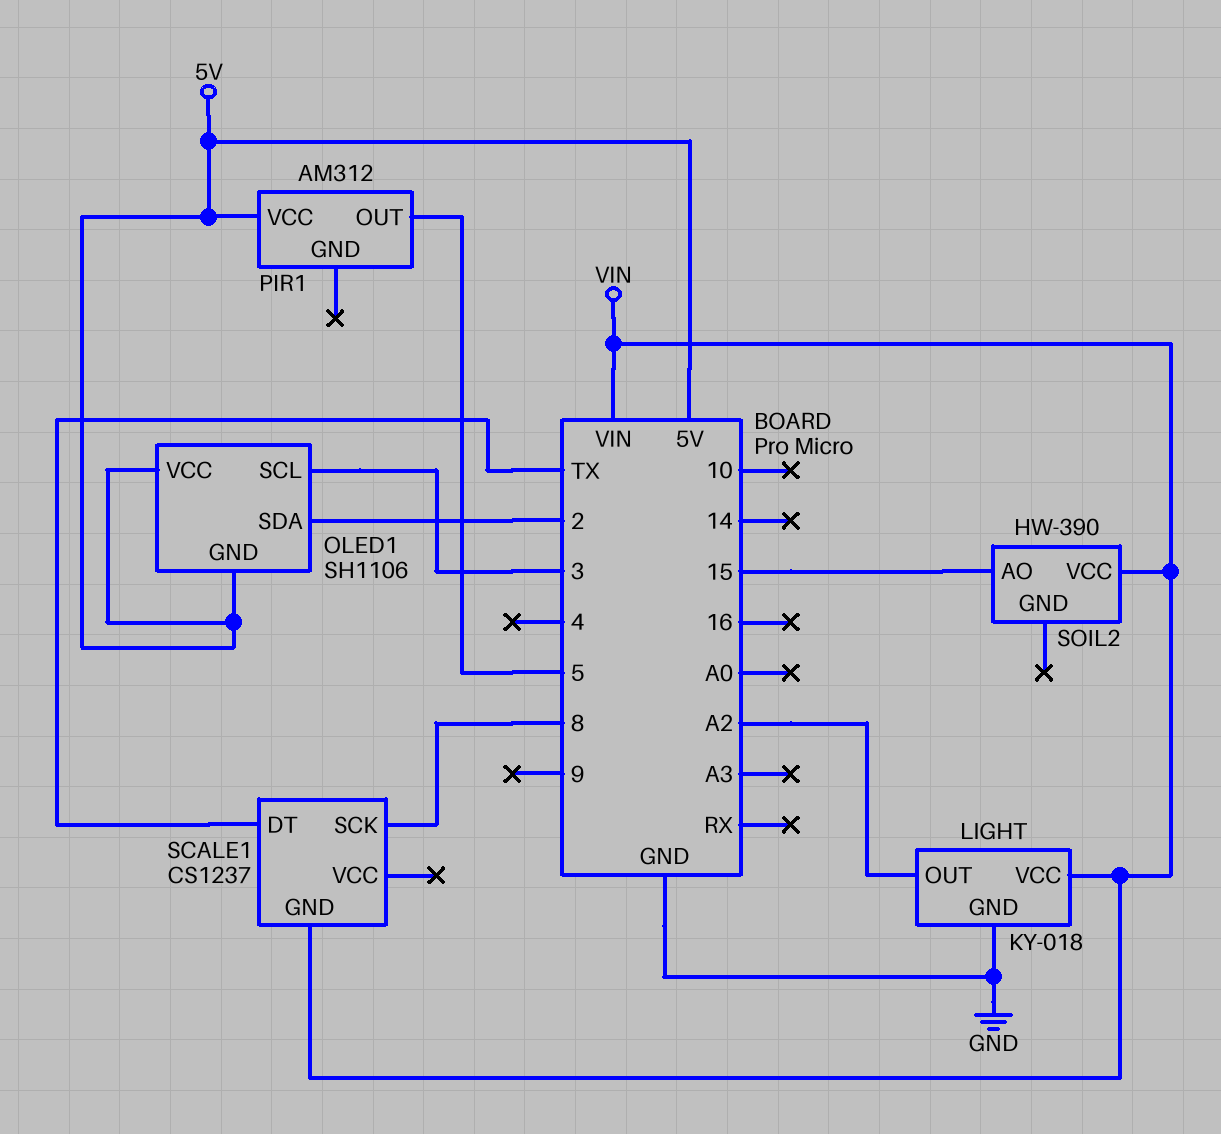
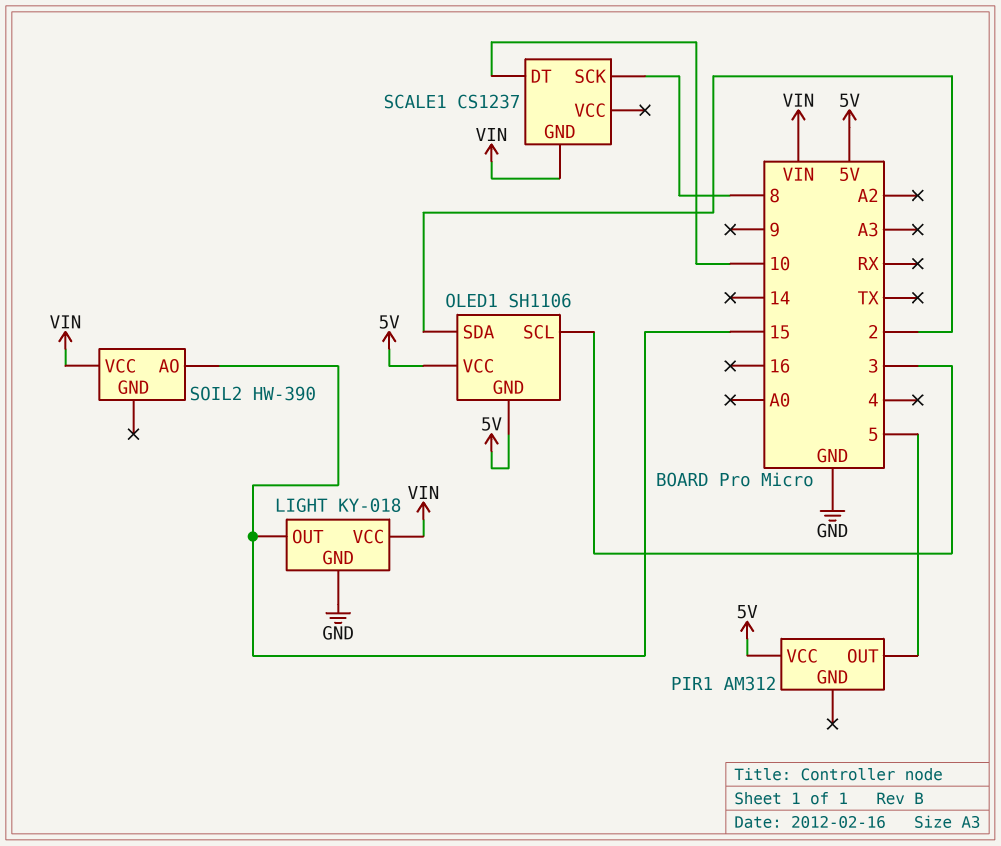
LIGHT pin OUT: A2 -> 15
SCALE1 pin DT: TX -> 10

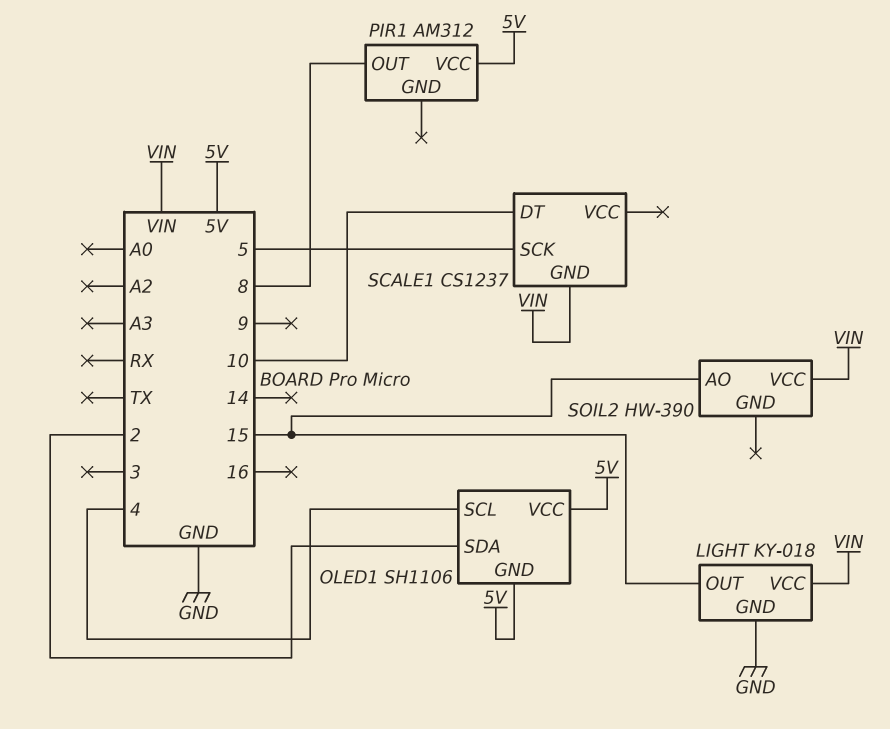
OLED1 pin SCL: 3 -> 4
PIR1 pin OUT: 5 -> 8
SCALE1 pin SCK: 8 -> 5

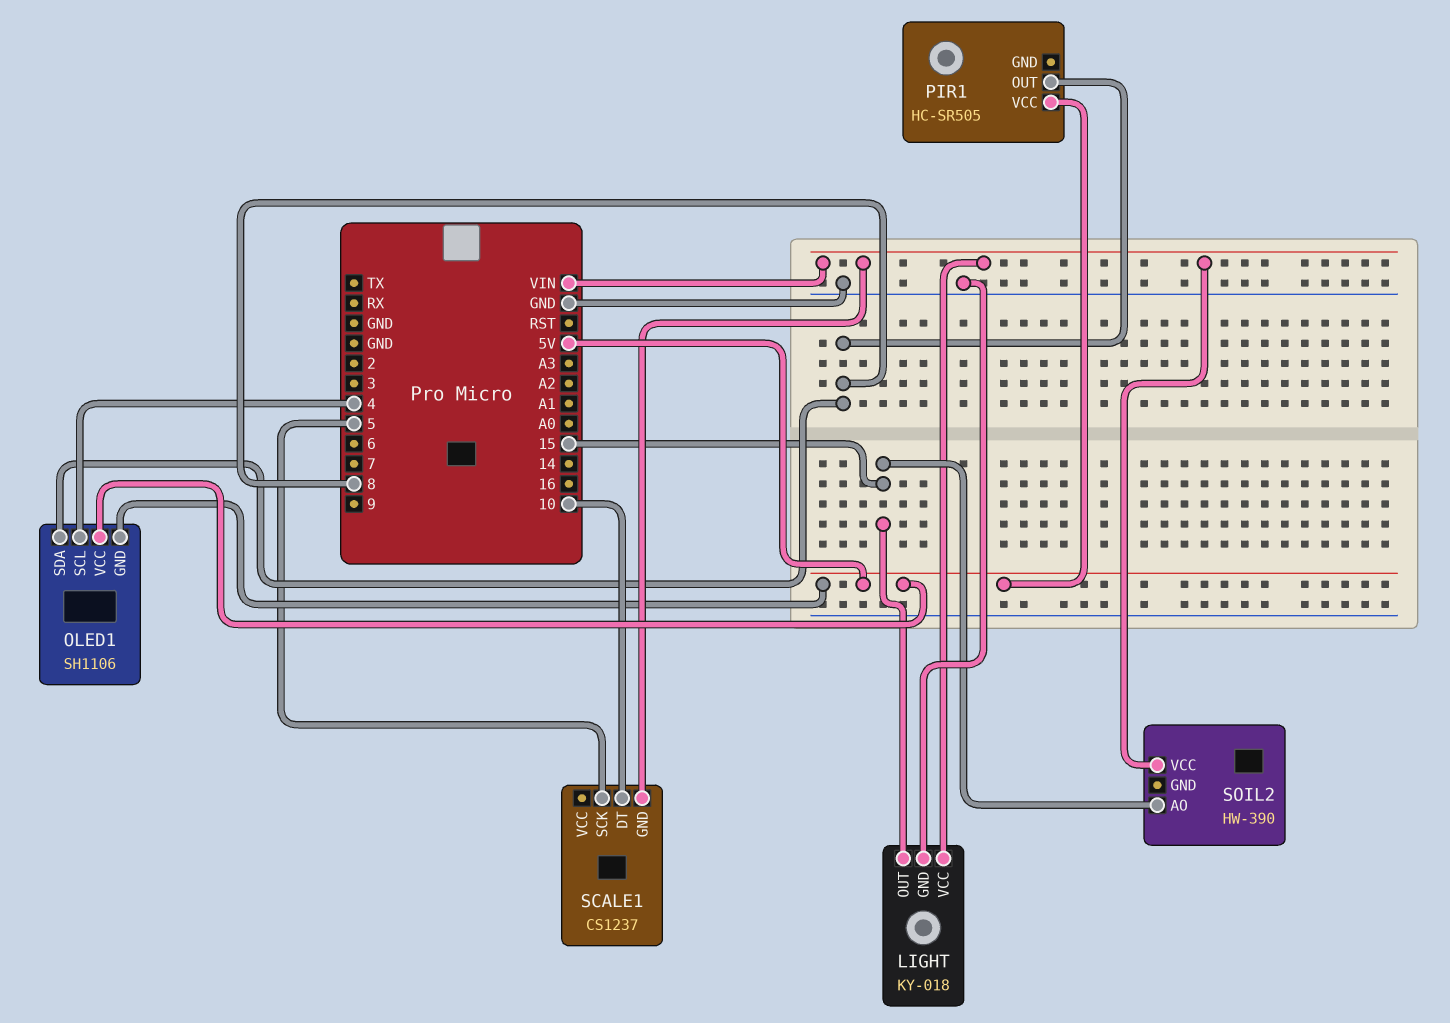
OLED1 pin SDA: 2 -> 8
PIR1: AM312 -> HC-SR505

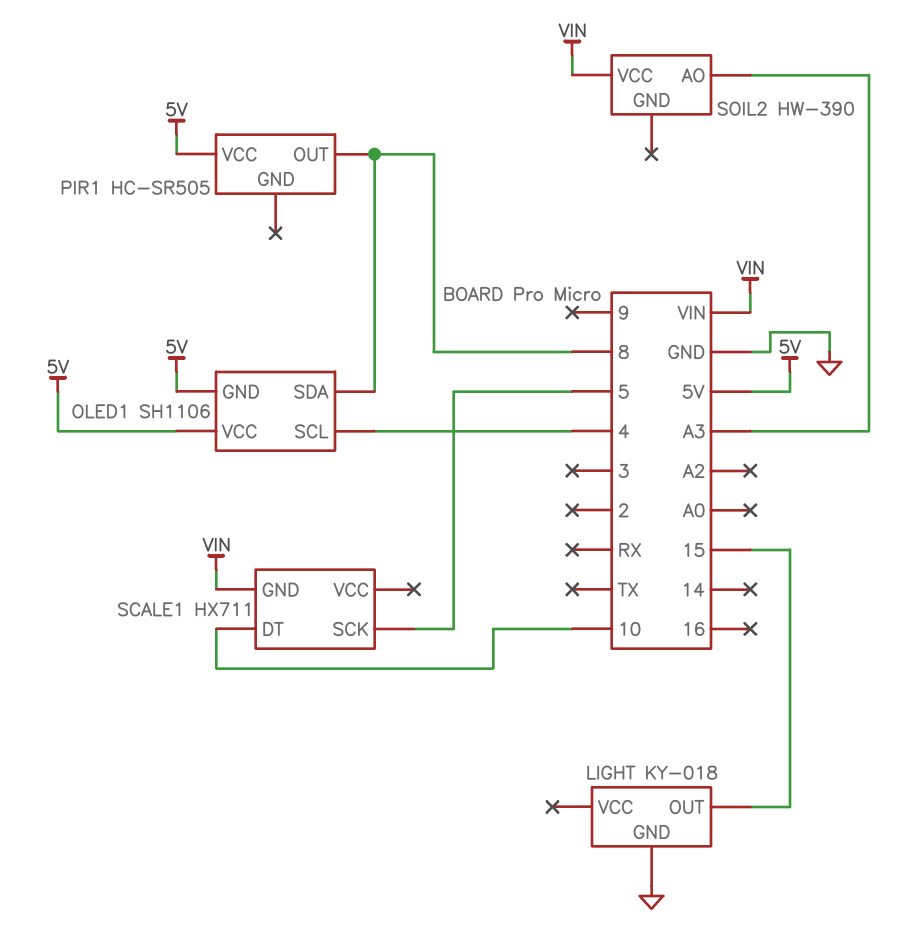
LIGHT pin VCC: VIN -> none
SCALE1: CS1237 -> HX711
SOIL2 pin AO: 15 -> A3

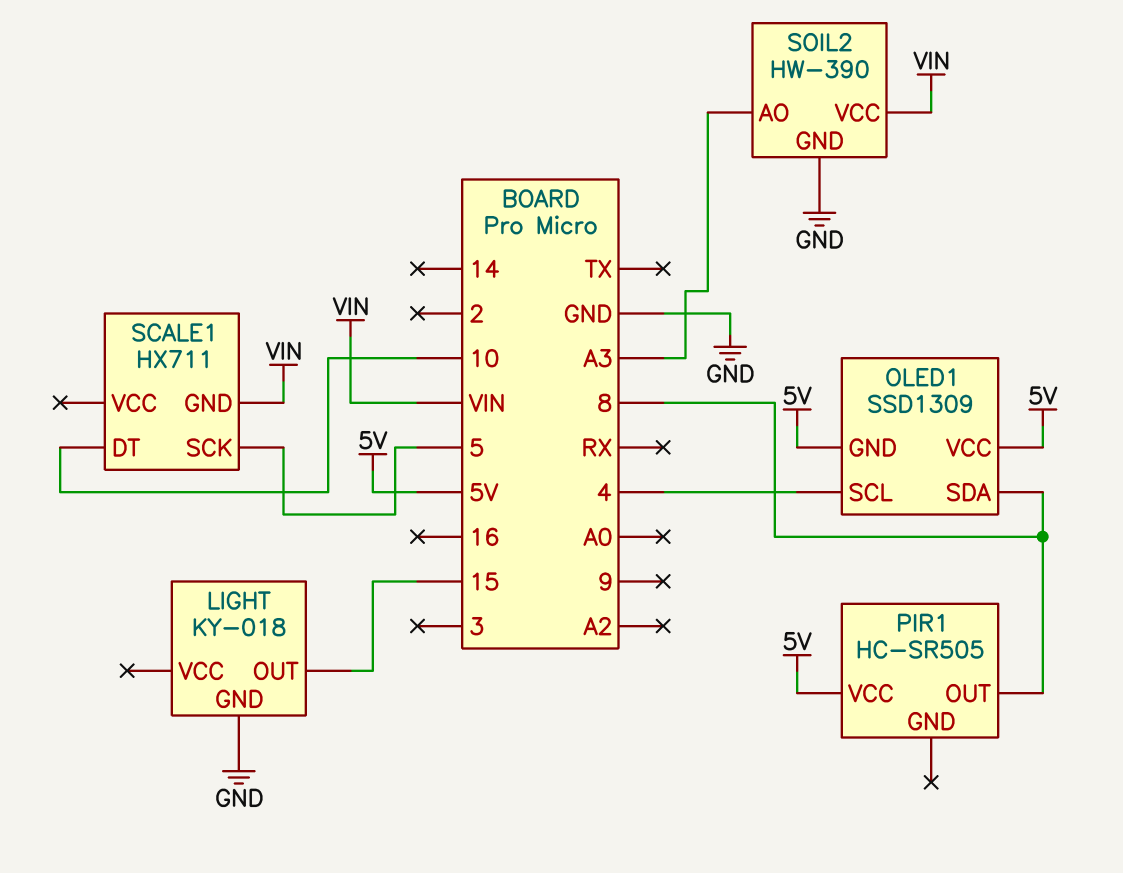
OLED1: SH1106 -> SSD1309
SOIL2 pin GND: none -> GND

